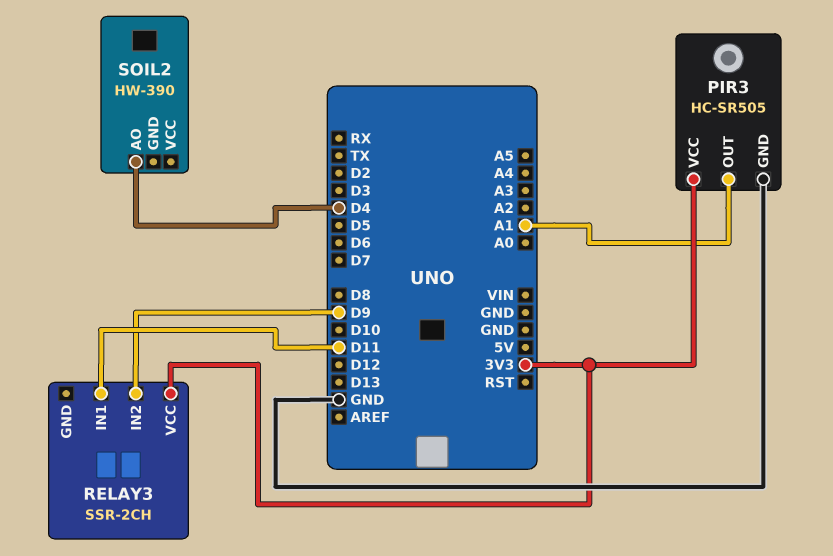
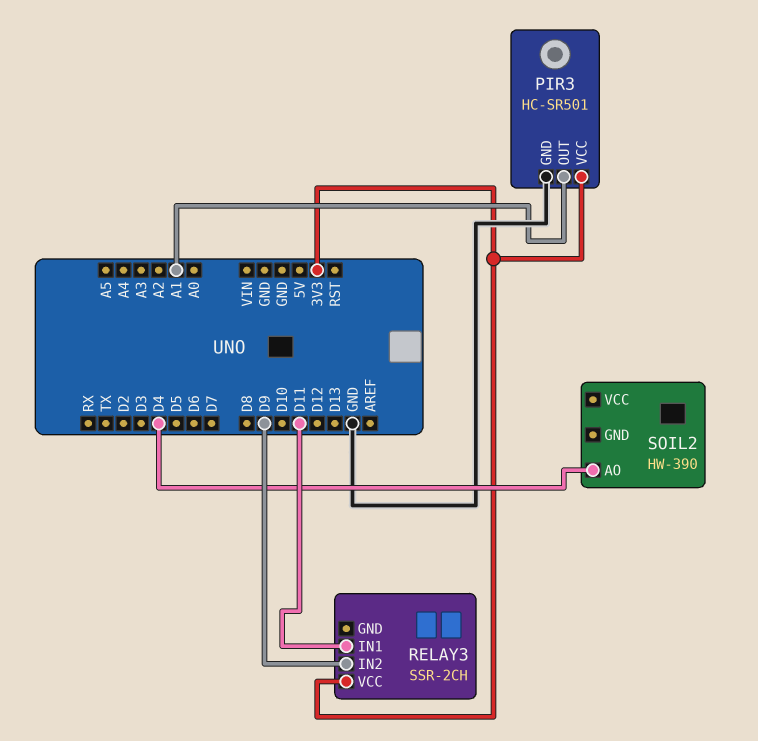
PIR3: HC-SR505 -> HC-SR501

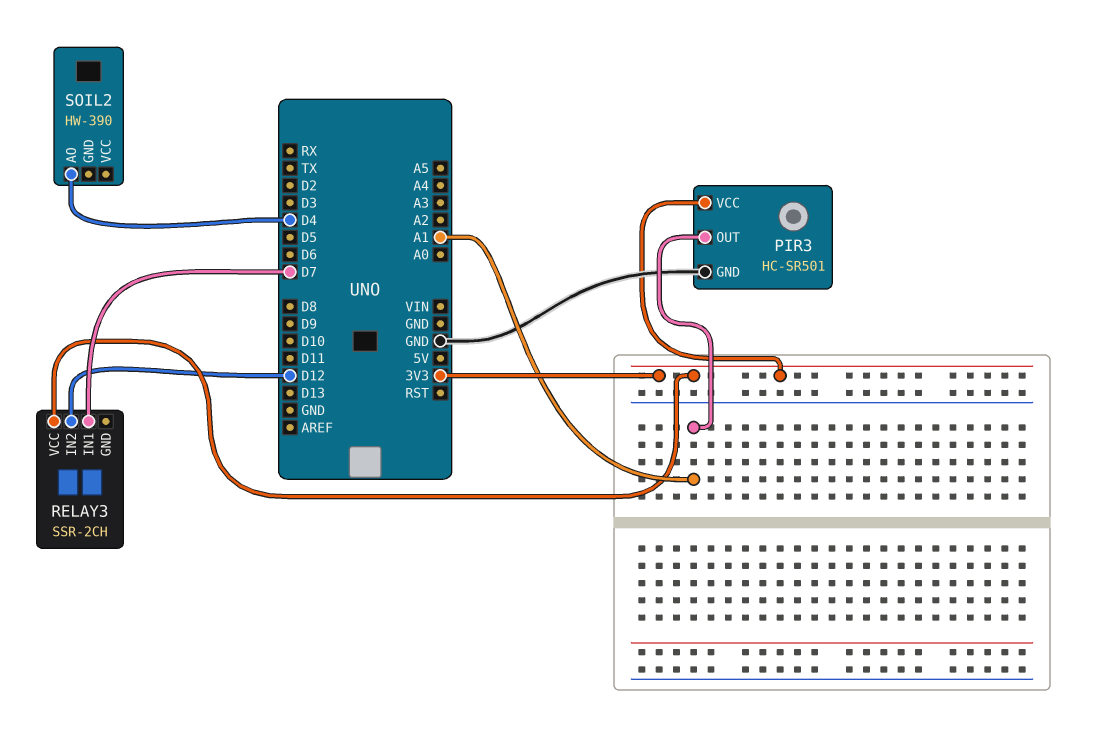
RELAY3 pin IN1: D11 -> D7
RELAY3 pin IN2: D9 -> D12

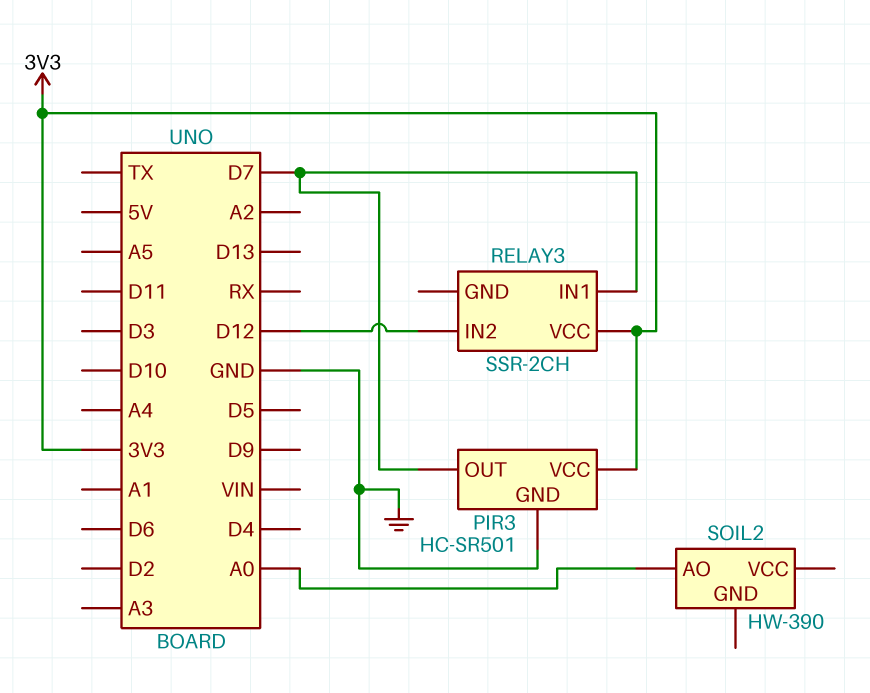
PIR3 pin OUT: A1 -> D7
SOIL2 pin AO: D4 -> A0

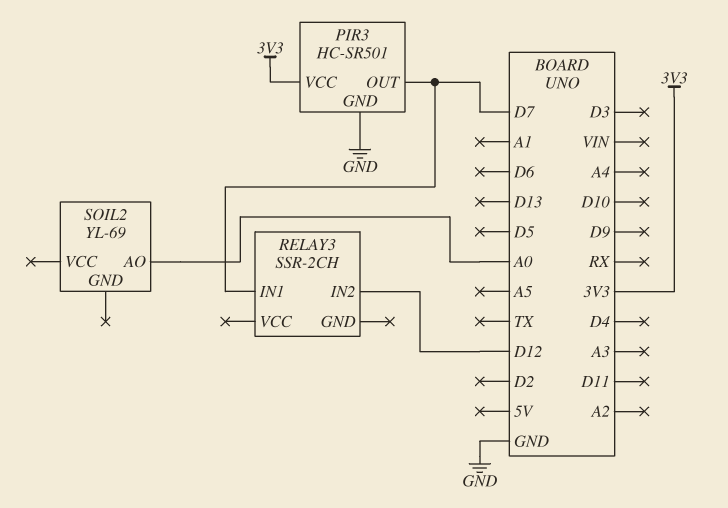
RELAY3 pin VCC: 3V3 -> none
SOIL2: HW-390 -> YL-69

